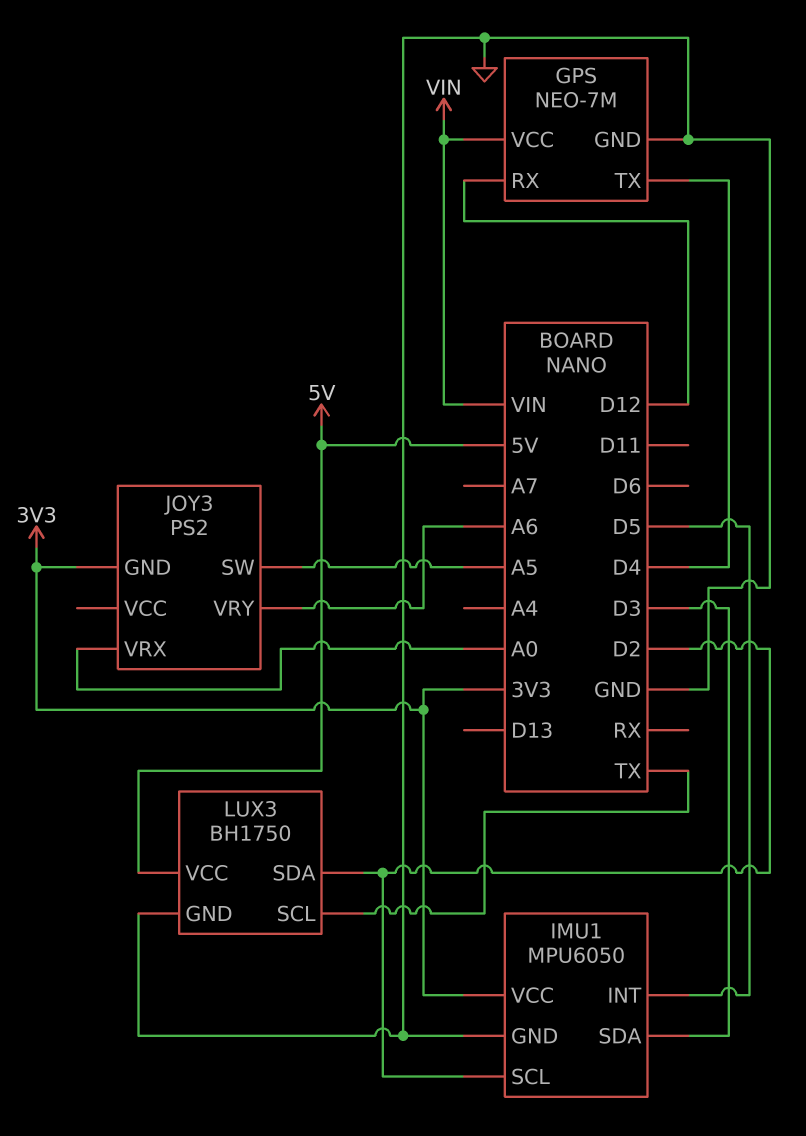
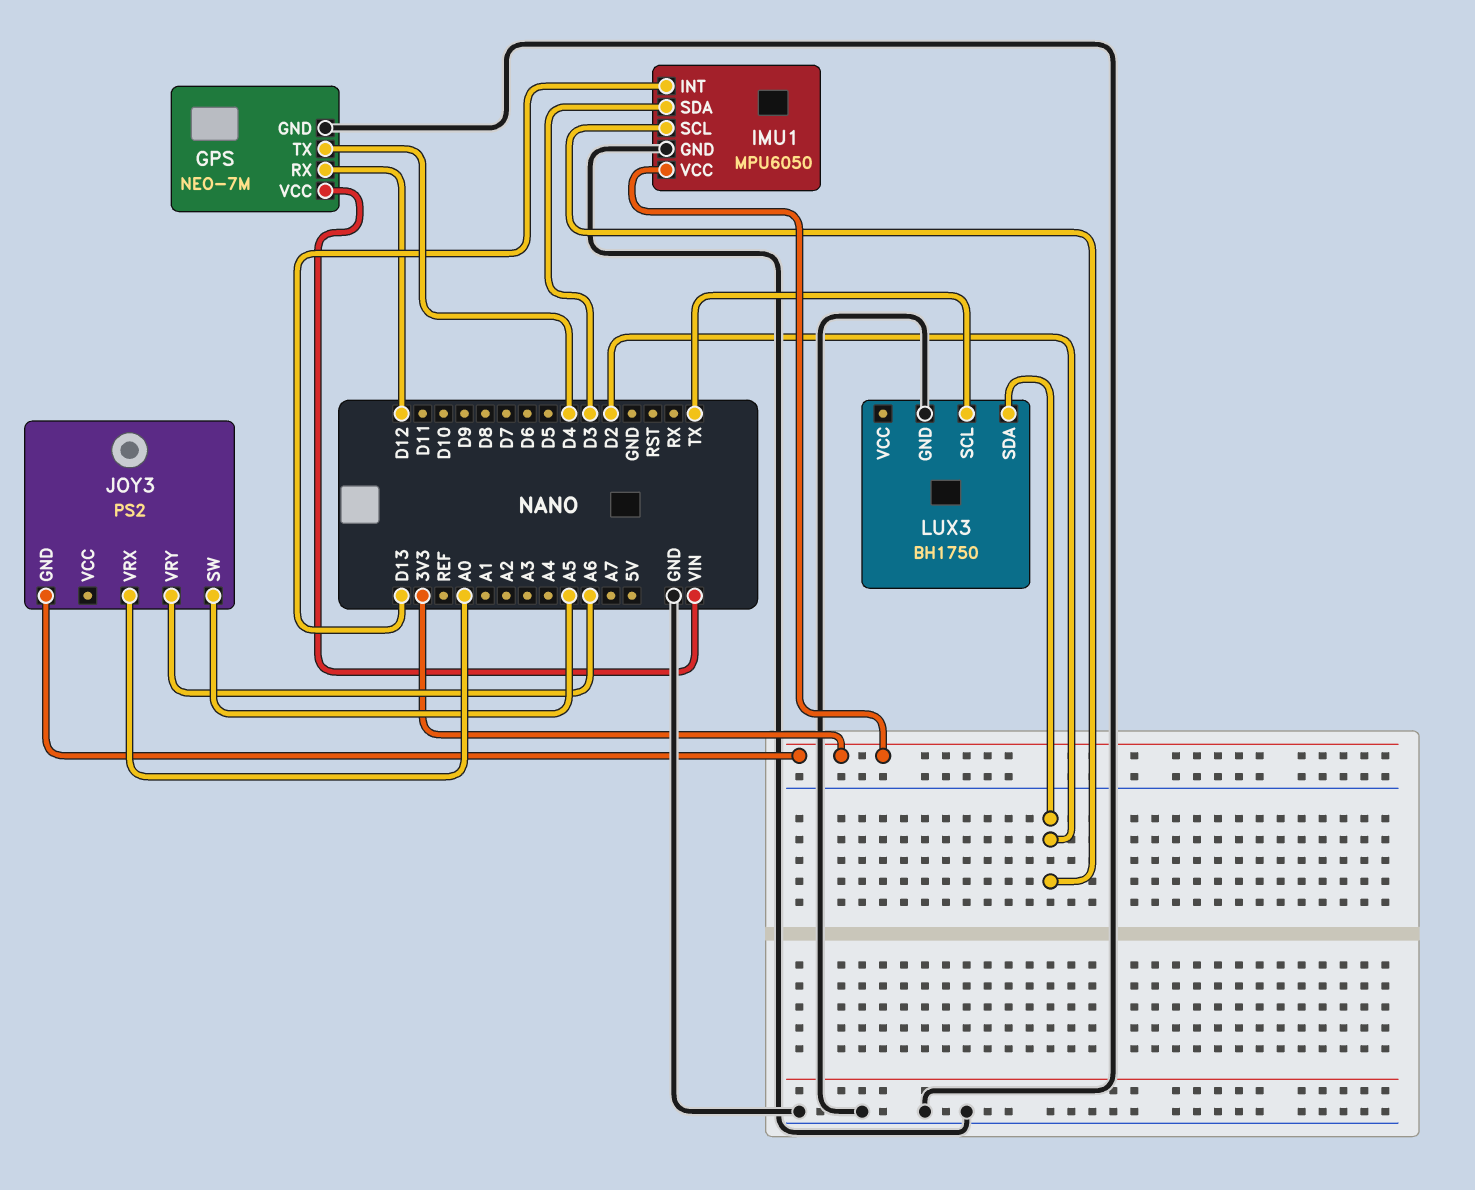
IMU1 pin INT: D5 -> D13
LUX3 pin VCC: 5V -> none

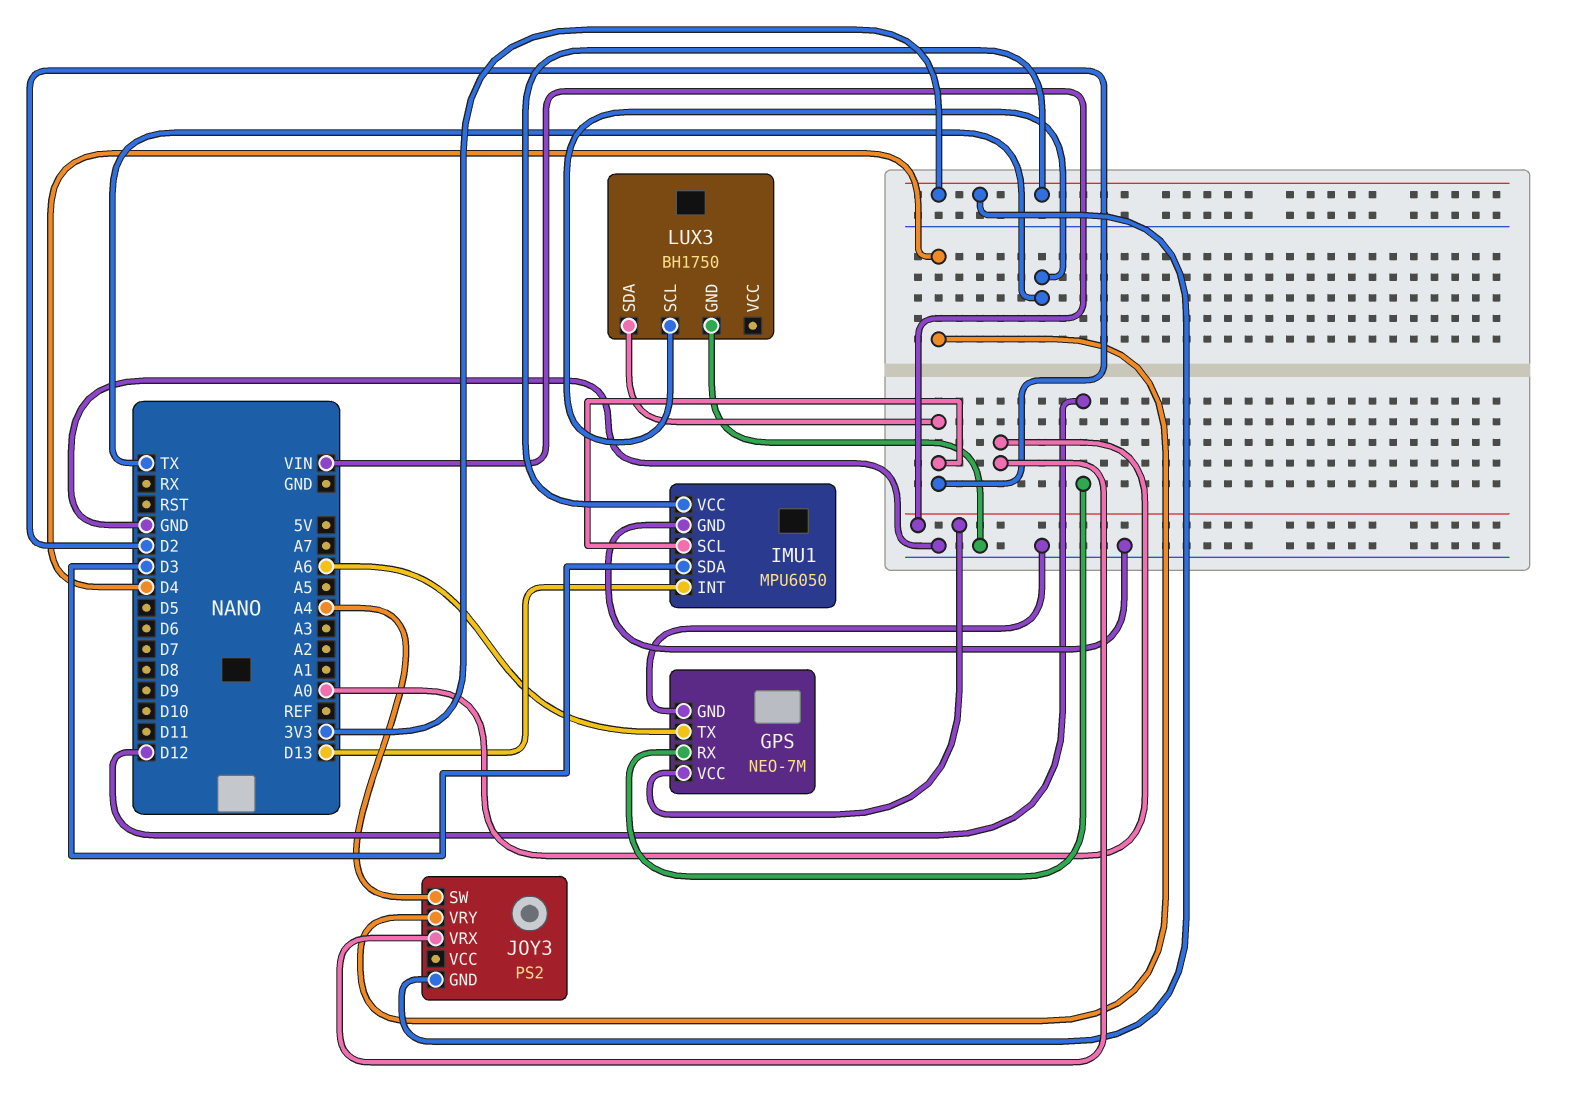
GPS pin TX: D4 -> A6
JOY3 pin SW: A5 -> A4
JOY3 pin VRY: A6 -> D4

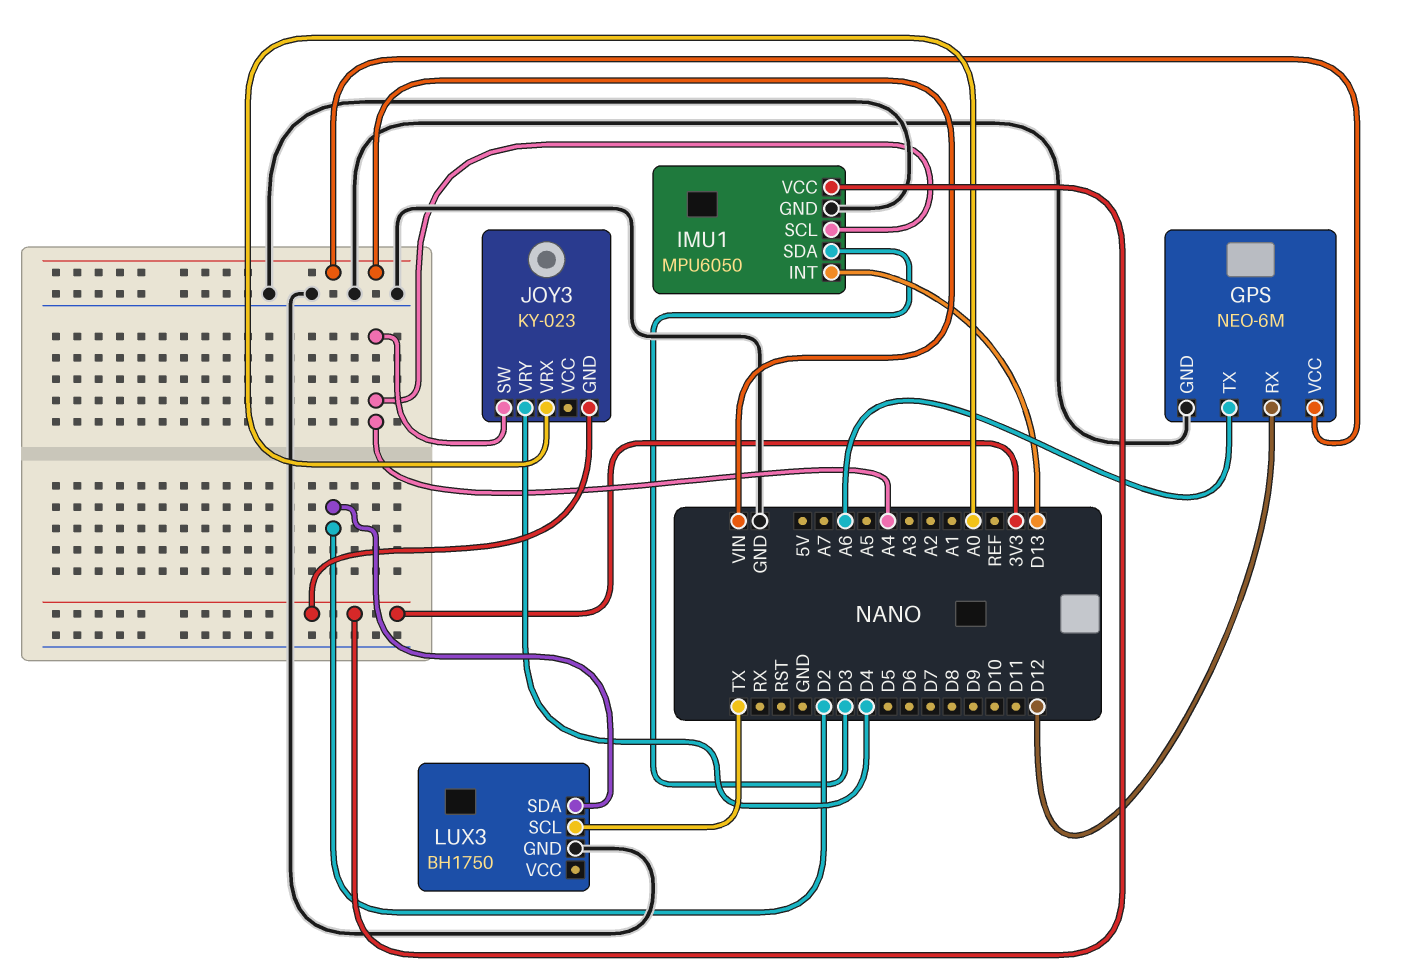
GPS: NEO-7M -> NEO-6M
IMU1 pin SCL: D2 -> A4
JOY3: PS2 -> KY-023

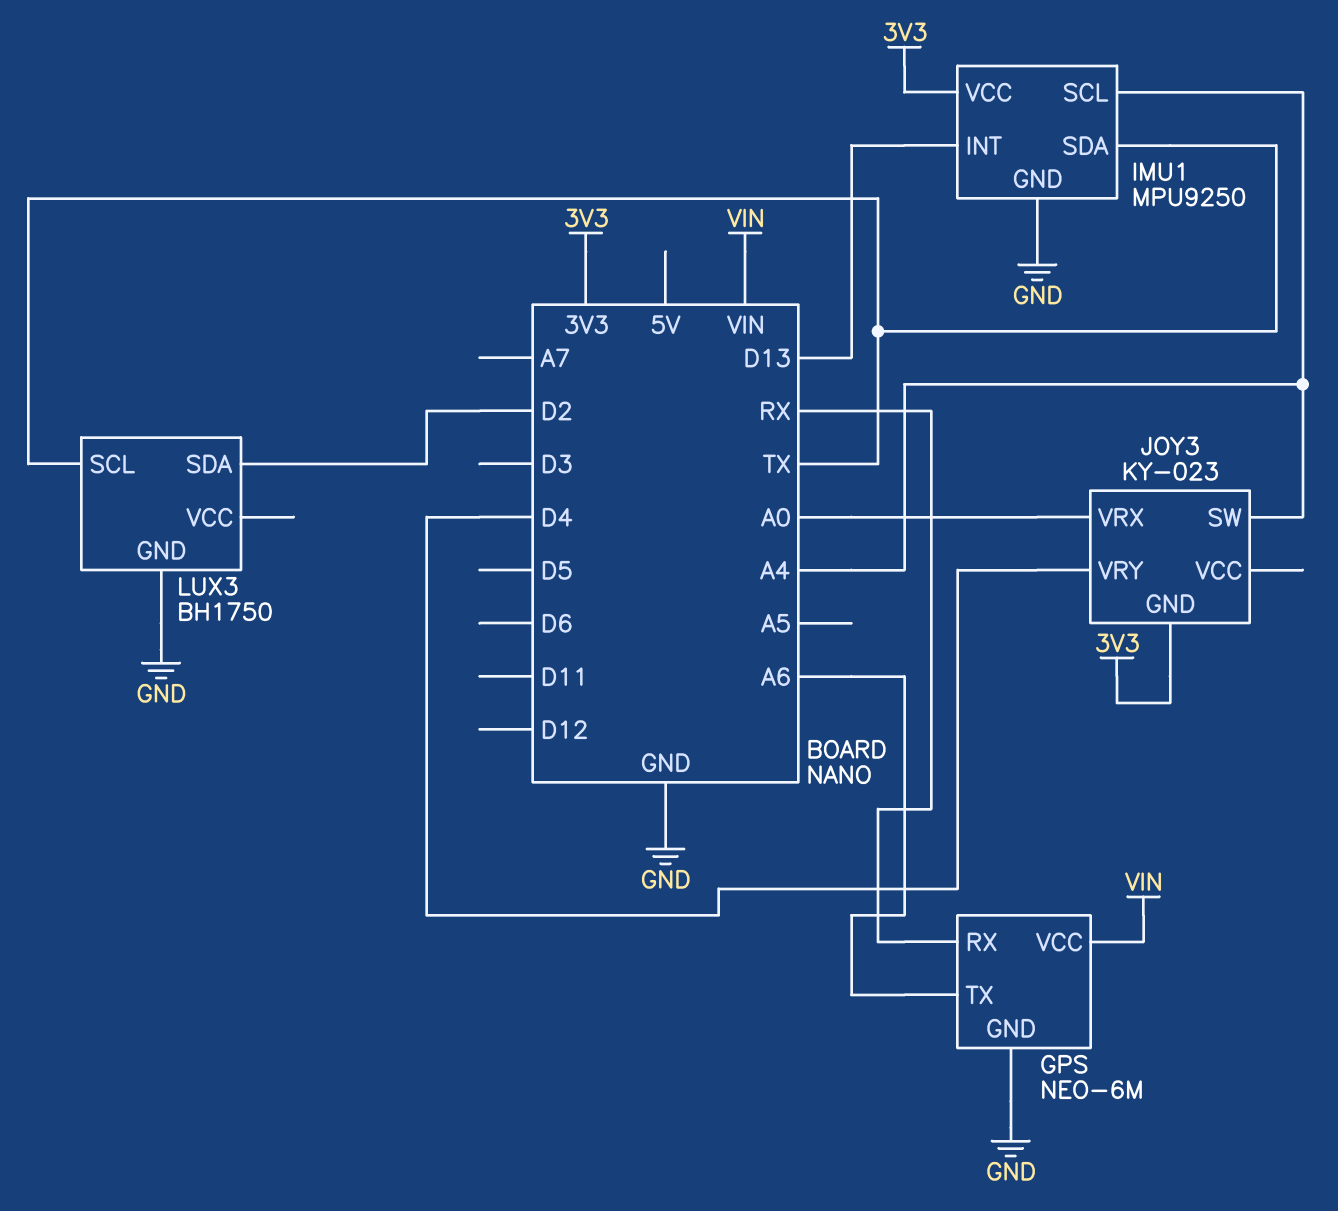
GPS pin RX: D12 -> RX
IMU1: MPU6050 -> MPU9250
IMU1 pin SDA: D3 -> TX

